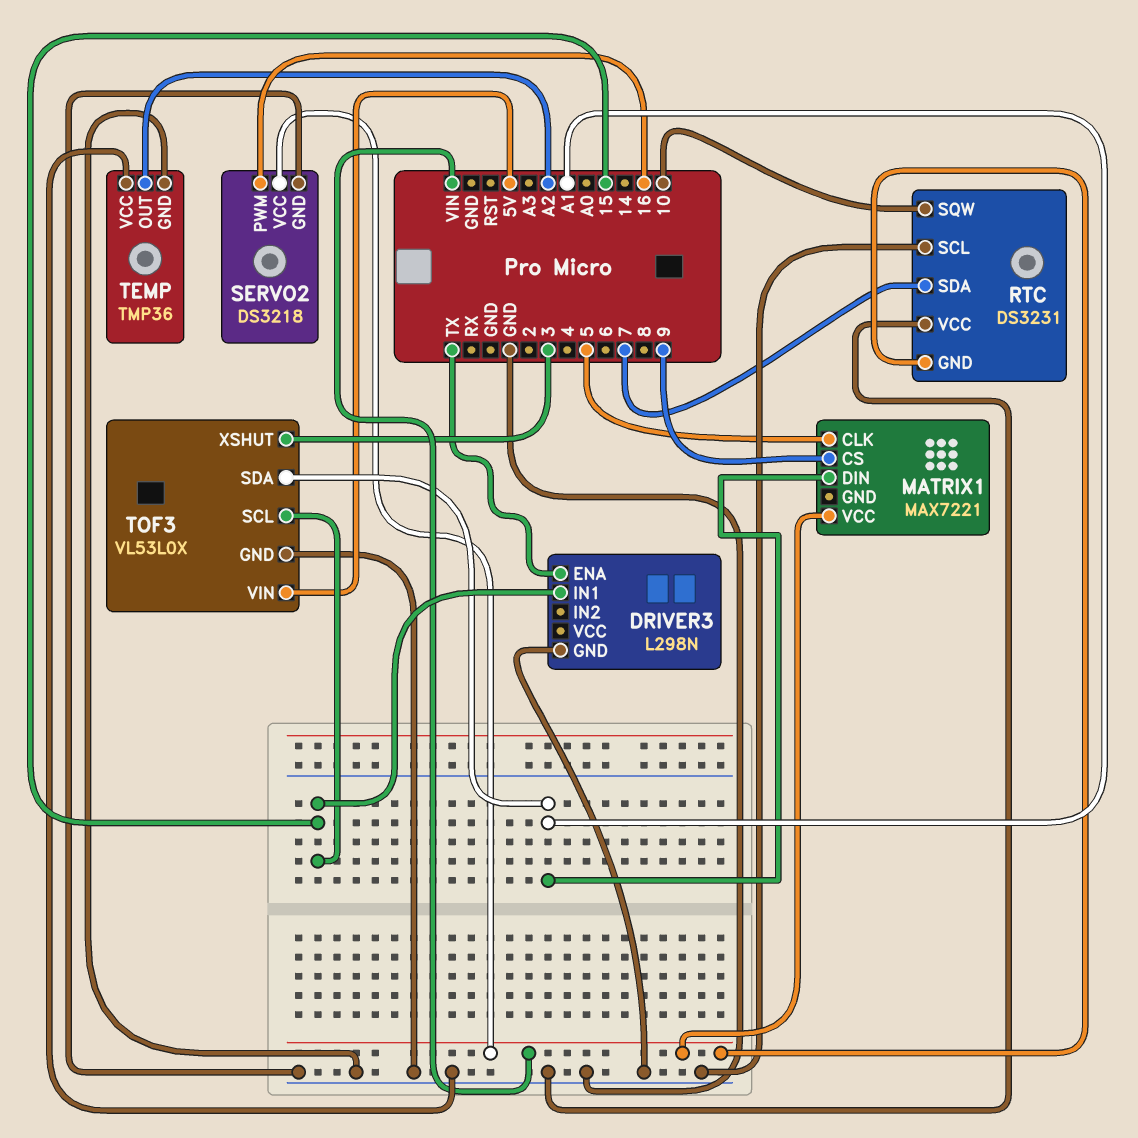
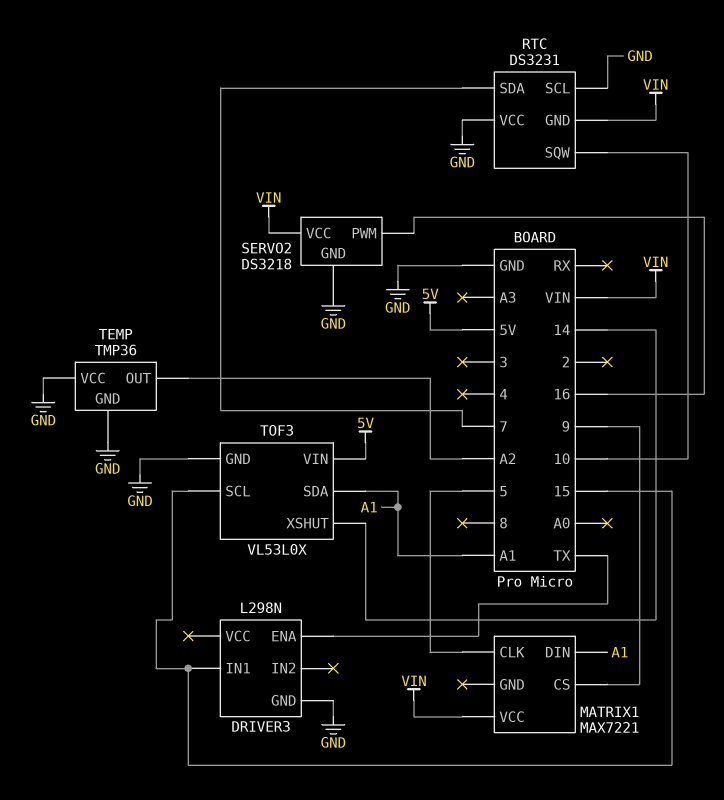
TOF3 pin XSHUT: 3 -> 14

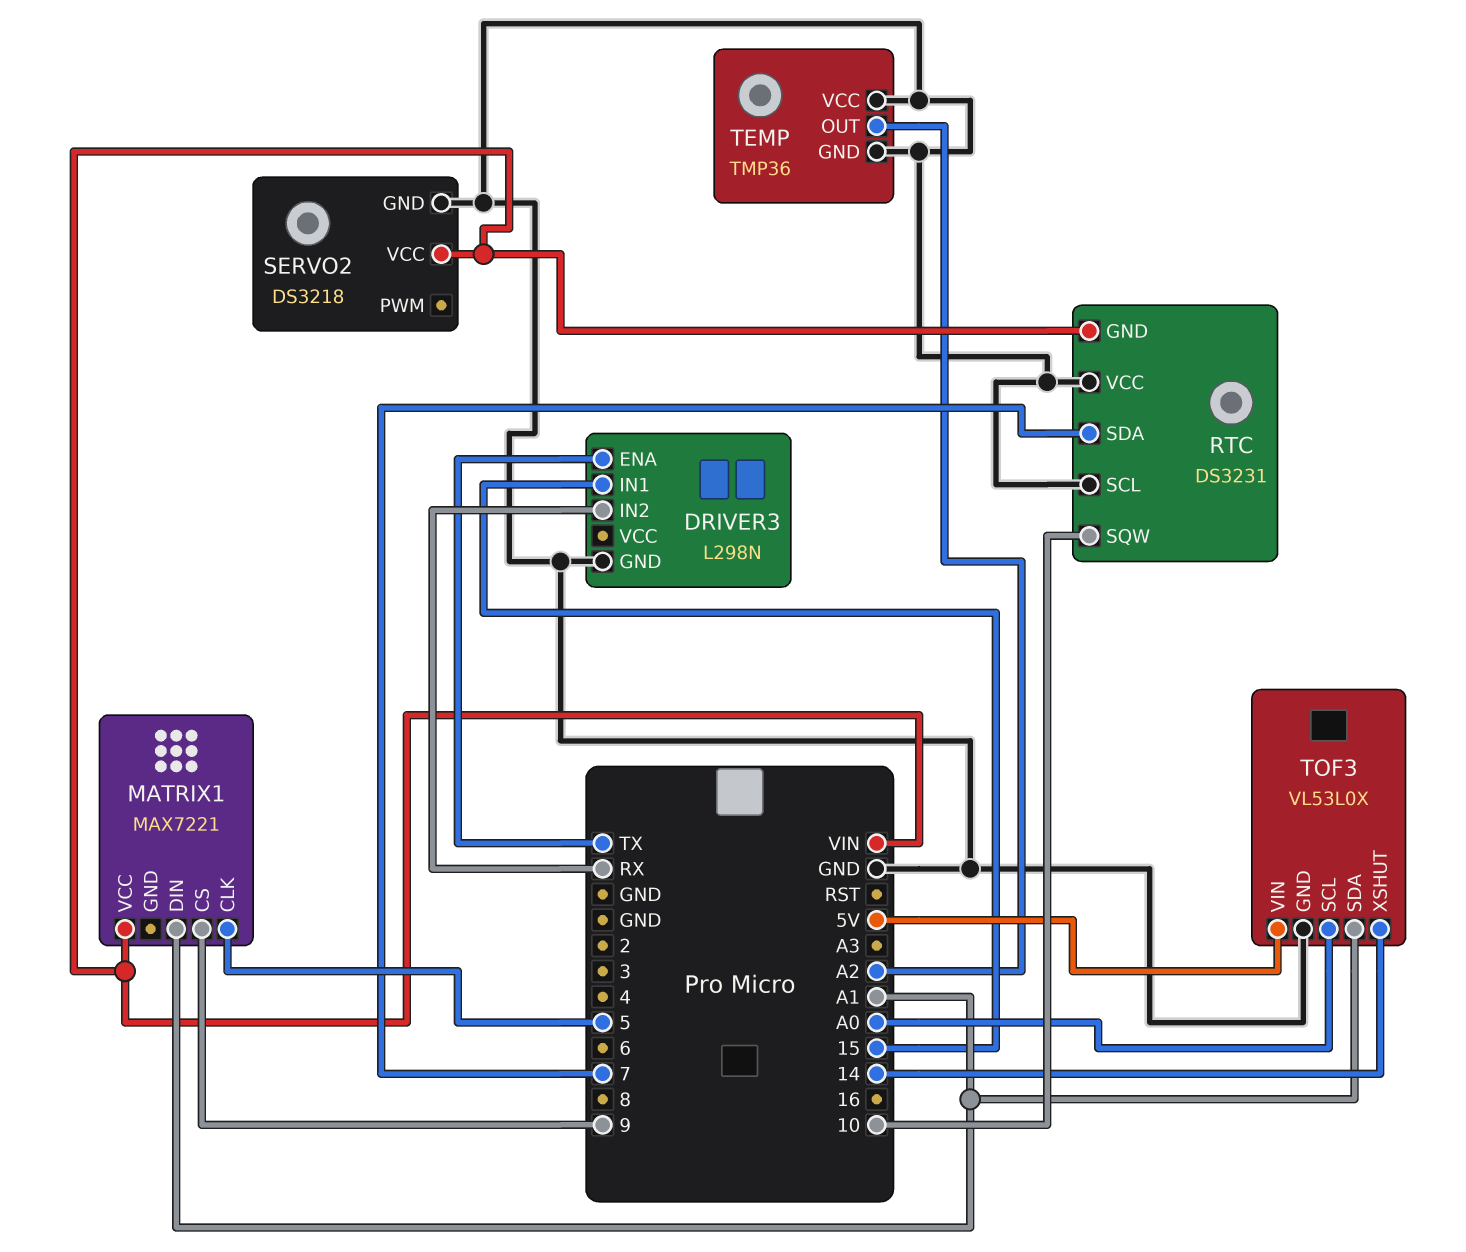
DRIVER3 pin IN2: none -> RX
SERVO2 pin PWM: 16 -> none
TOF3 pin SCL: 15 -> A0

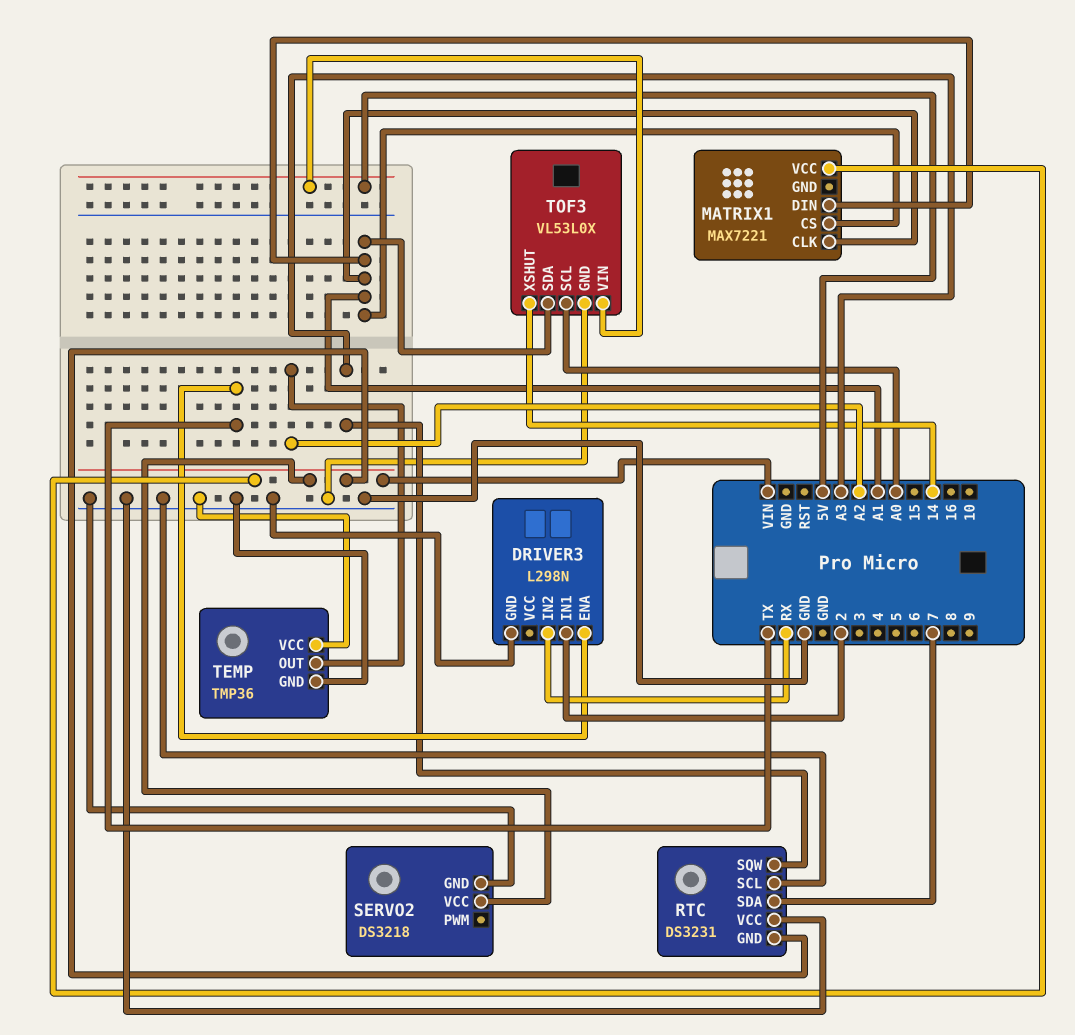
DRIVER3 pin IN1: 15 -> 2
MATRIX1 pin CLK: 5 -> A1
MATRIX1 pin CS: 9 -> A1
RTC pin SQW: 10 -> A3

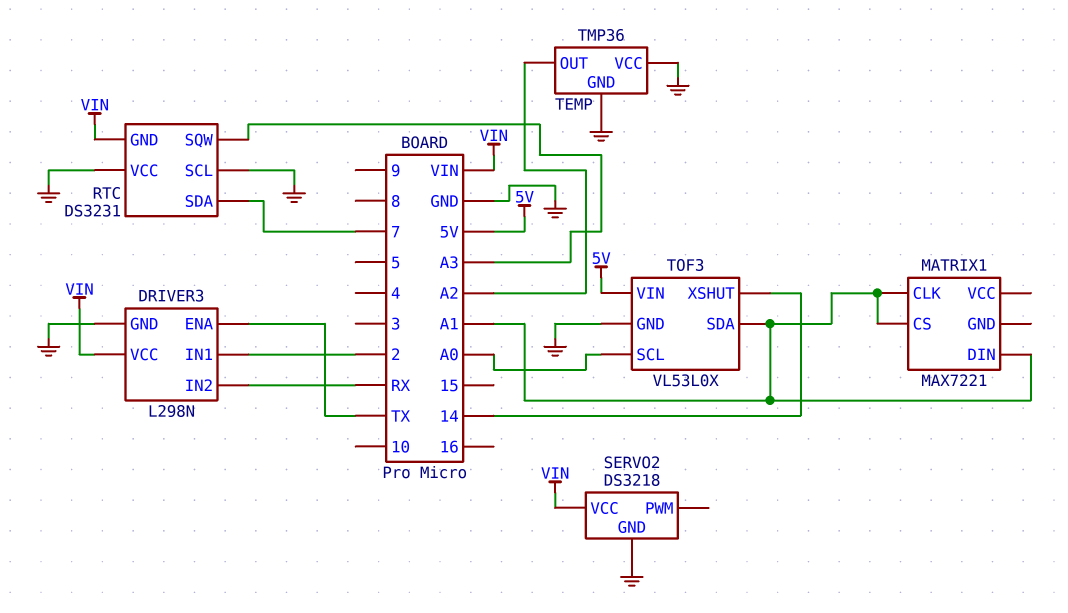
DRIVER3 pin VCC: none -> VIN
MATRIX1 pin VCC: VIN -> none

